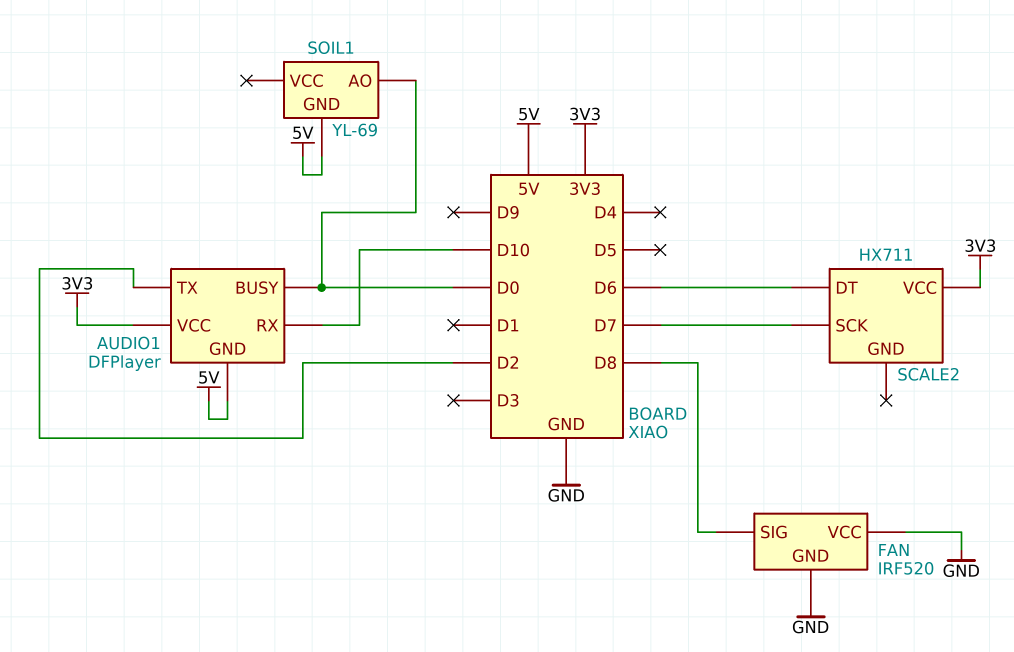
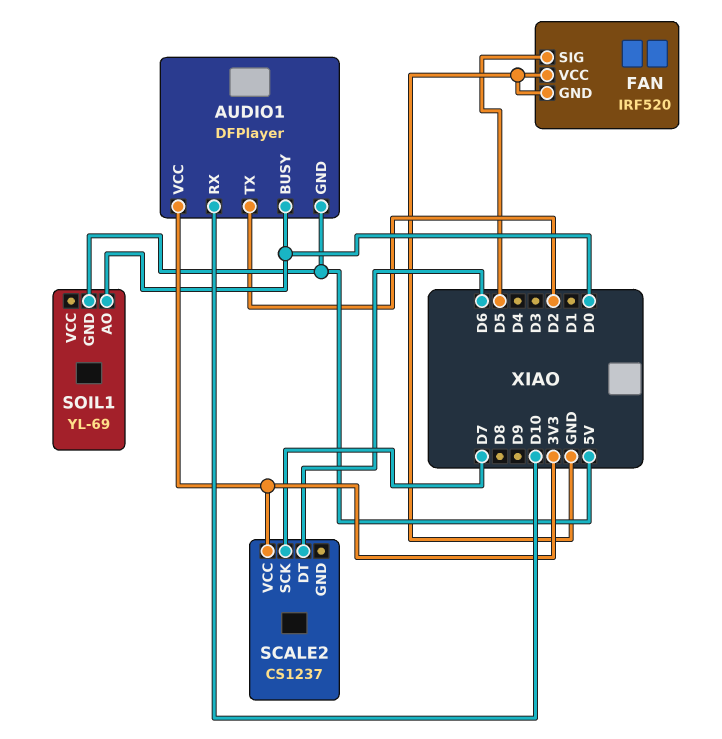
FAN pin SIG: D8 -> D5
SCALE2: HX711 -> CS1237

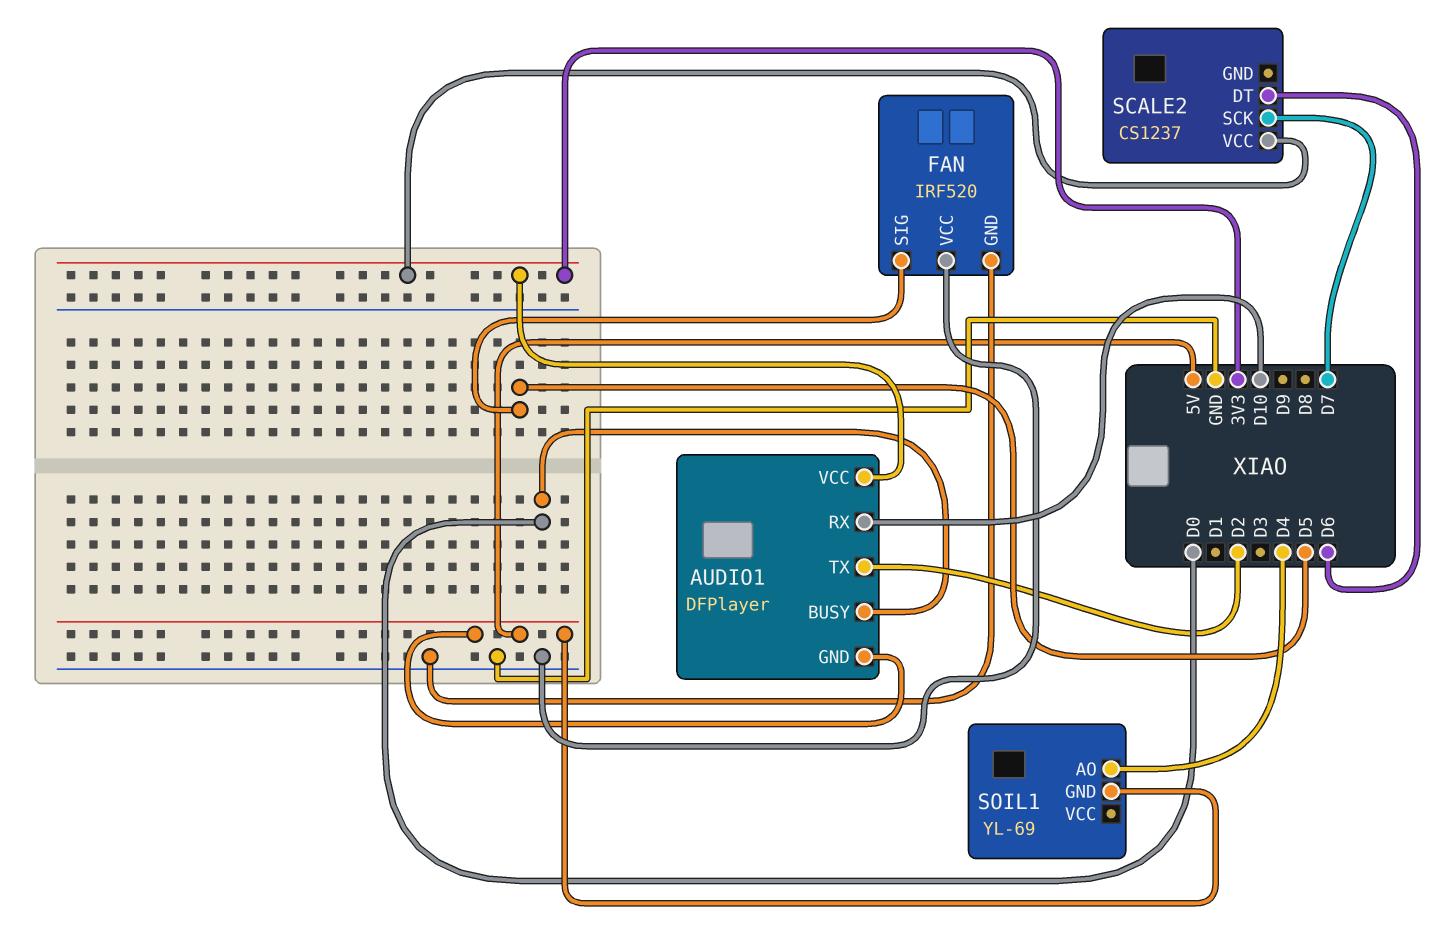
SOIL1 pin AO: D0 -> D4

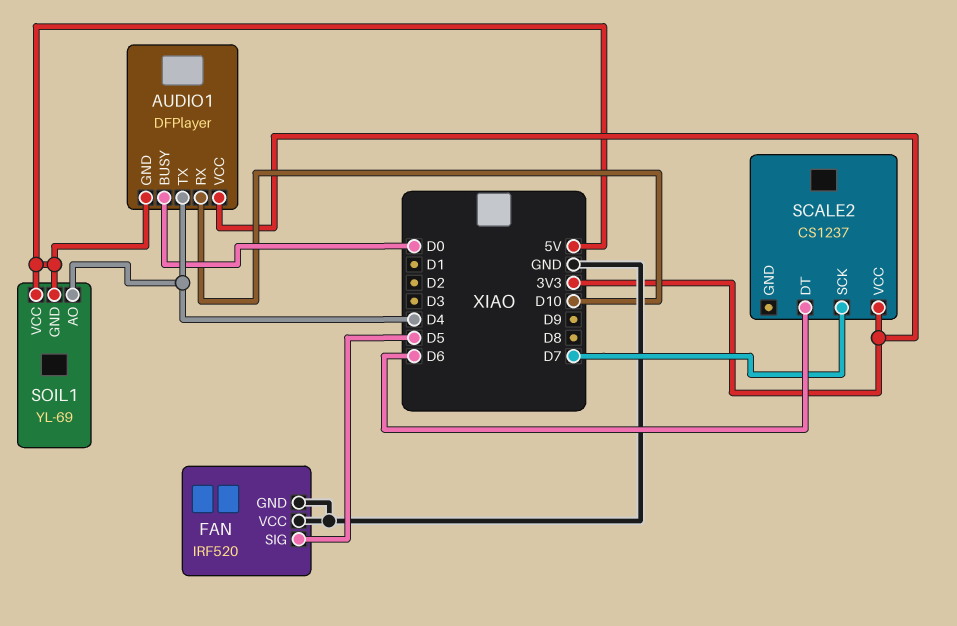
AUDIO1 pin TX: D2 -> D4
SOIL1 pin VCC: none -> 5V

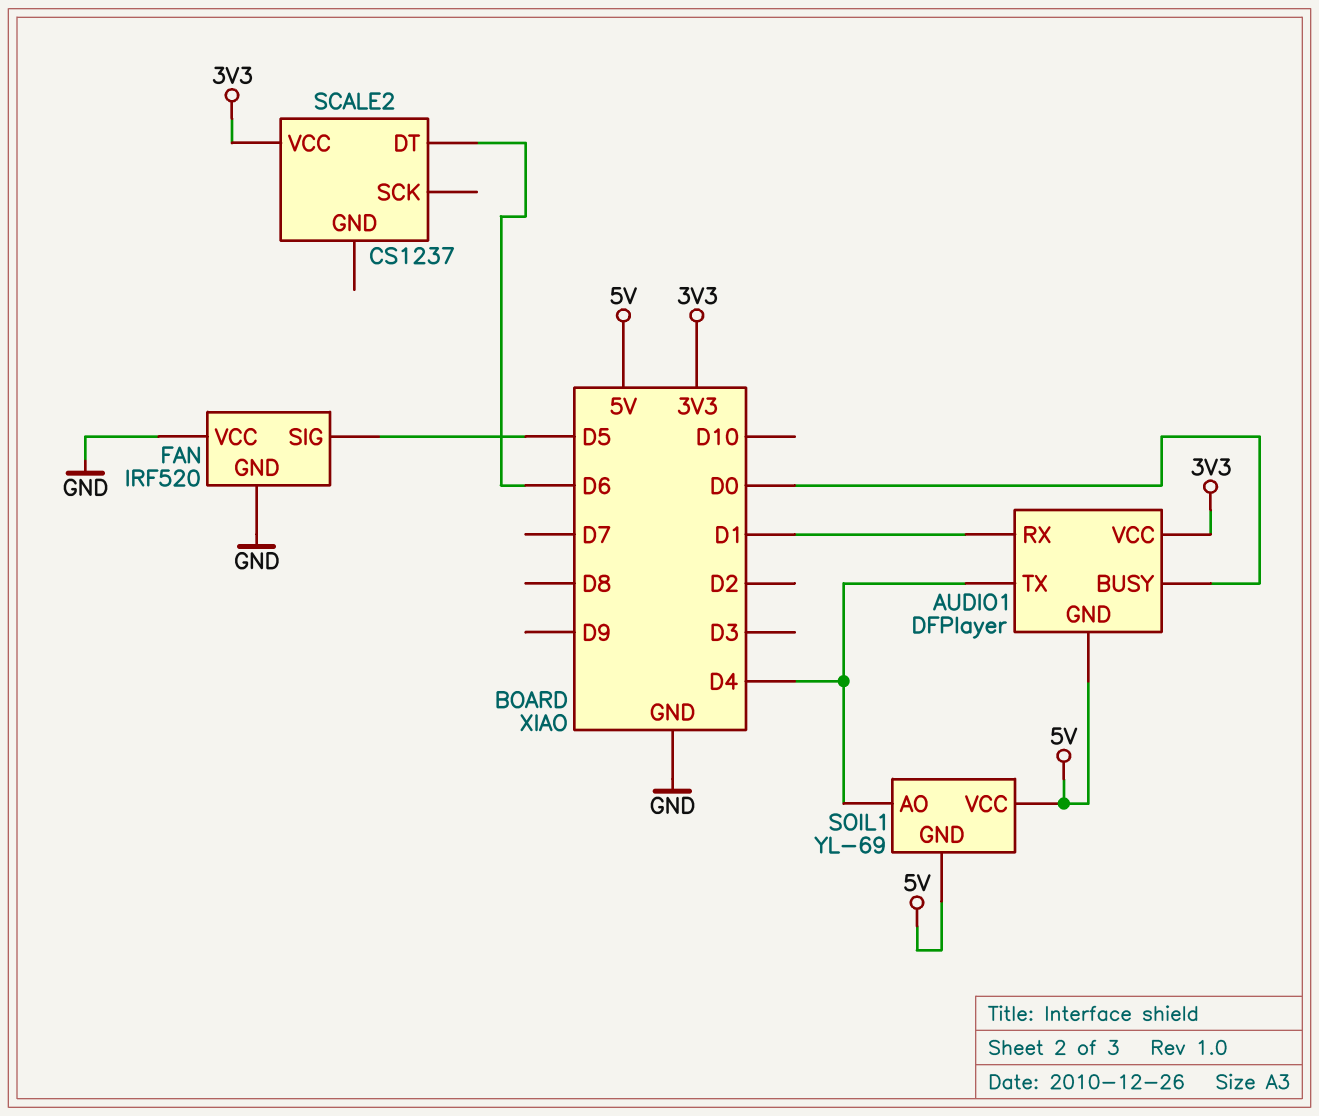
AUDIO1 pin RX: D10 -> D1
SCALE2 pin SCK: D7 -> none

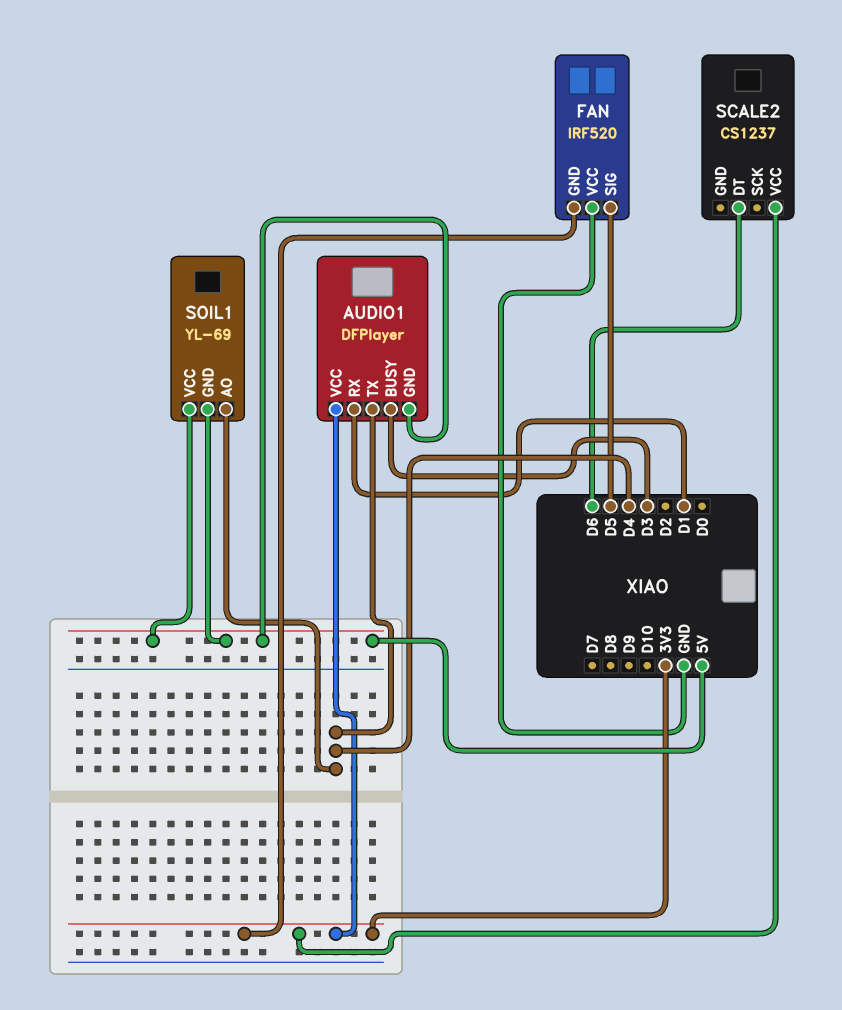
AUDIO1 pin BUSY: D0 -> D3
FAN pin GND: GND -> 3V3

